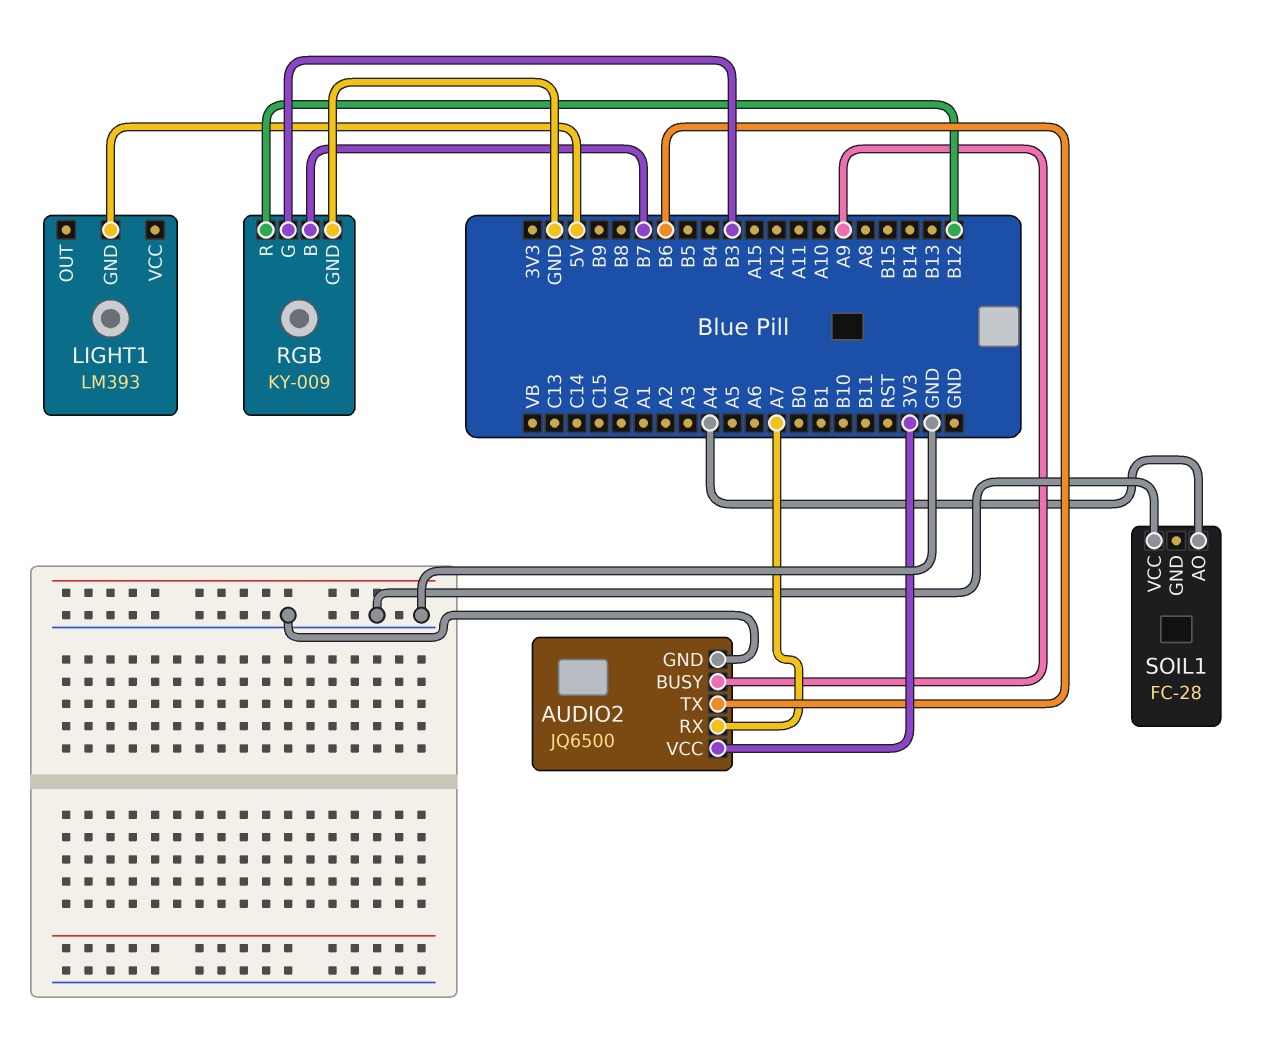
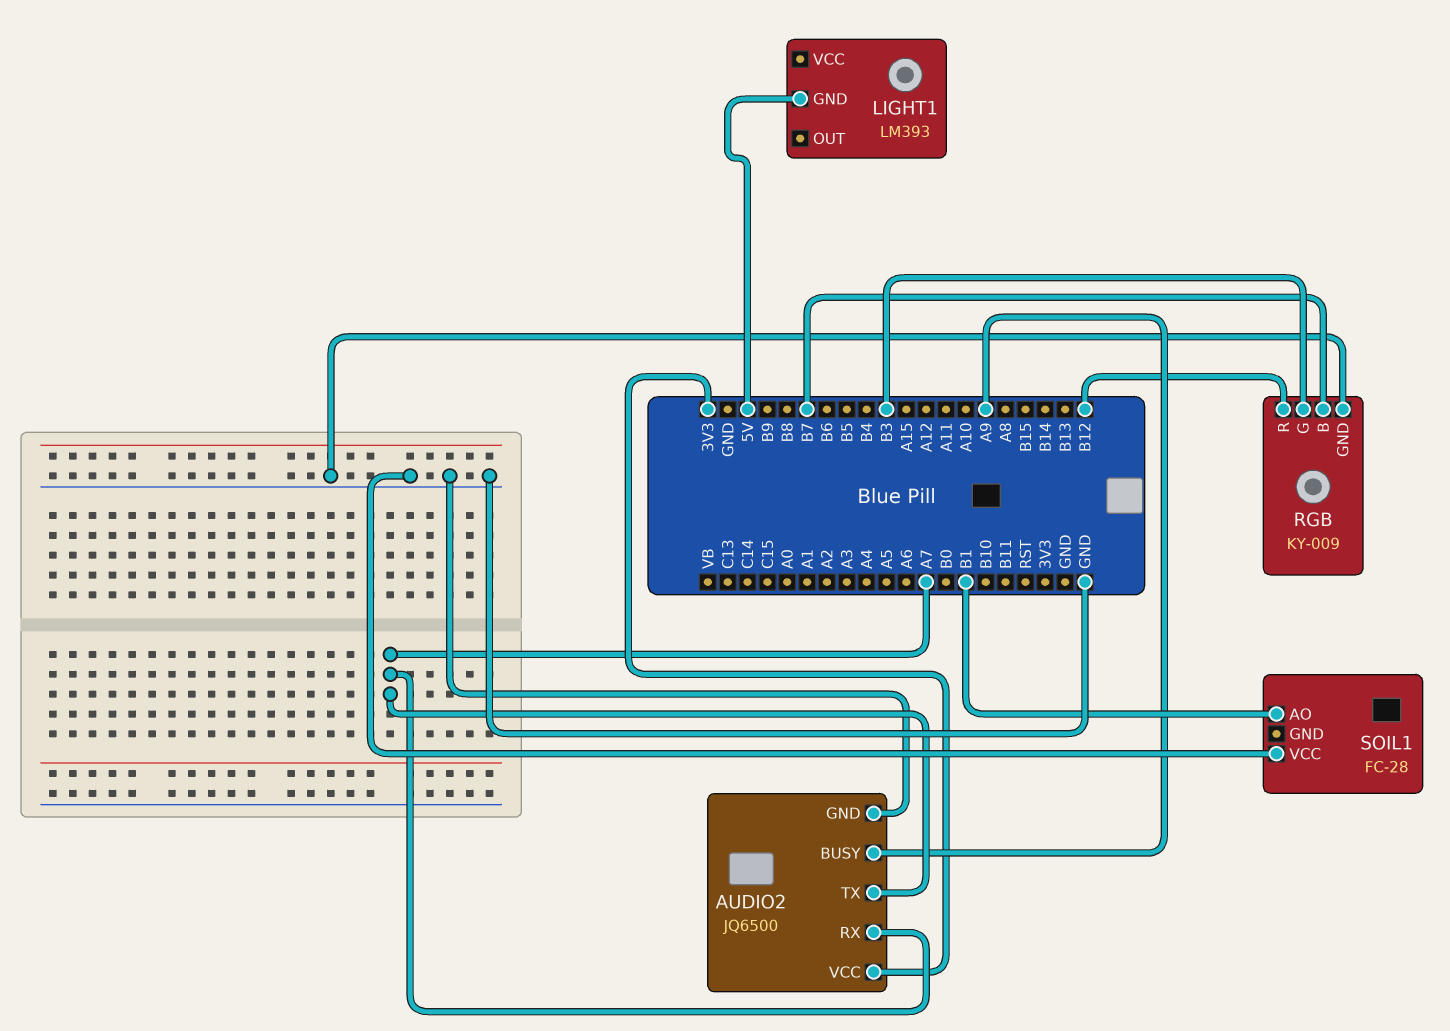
AUDIO2 pin TX: B6 -> A7
SOIL1 pin AO: A4 -> B1

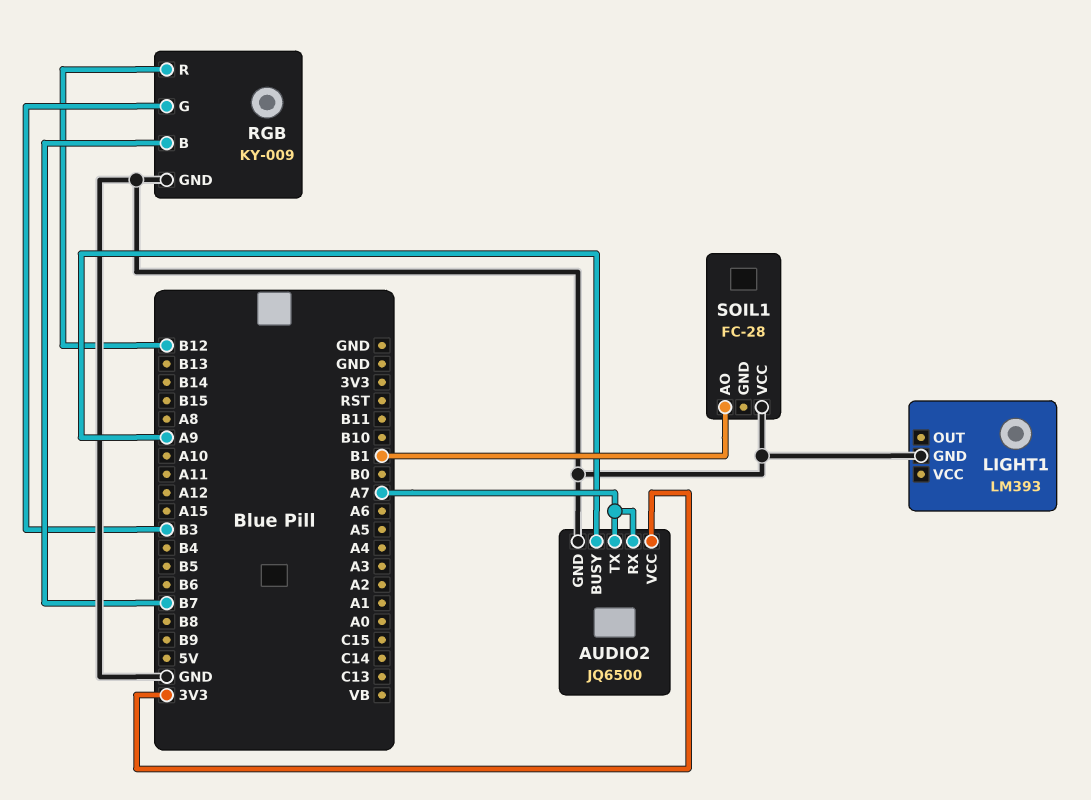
LIGHT1 pin GND: 5V -> GND

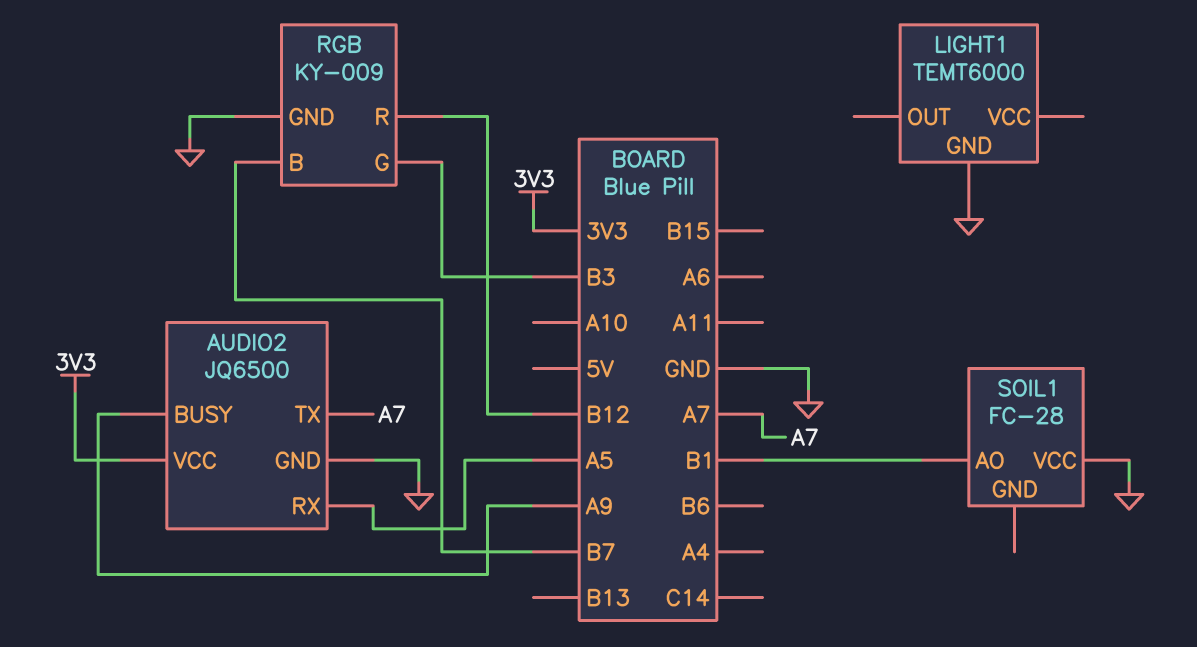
AUDIO2 pin RX: A7 -> A5
LIGHT1: LM393 -> TEMT6000

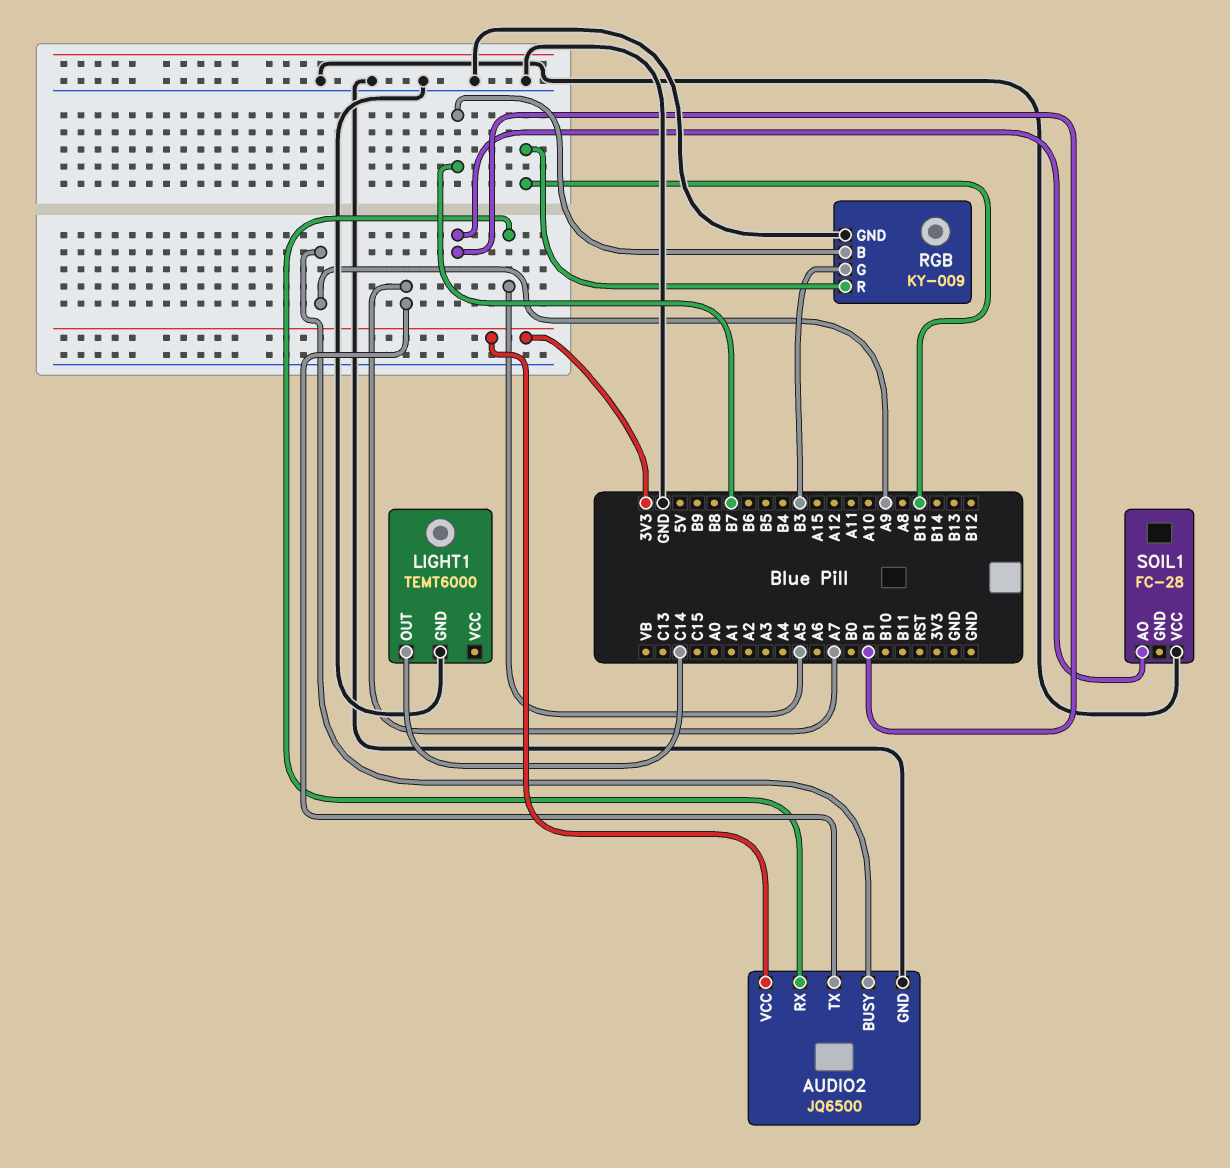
LIGHT1 pin OUT: none -> C14
RGB pin R: B12 -> B15

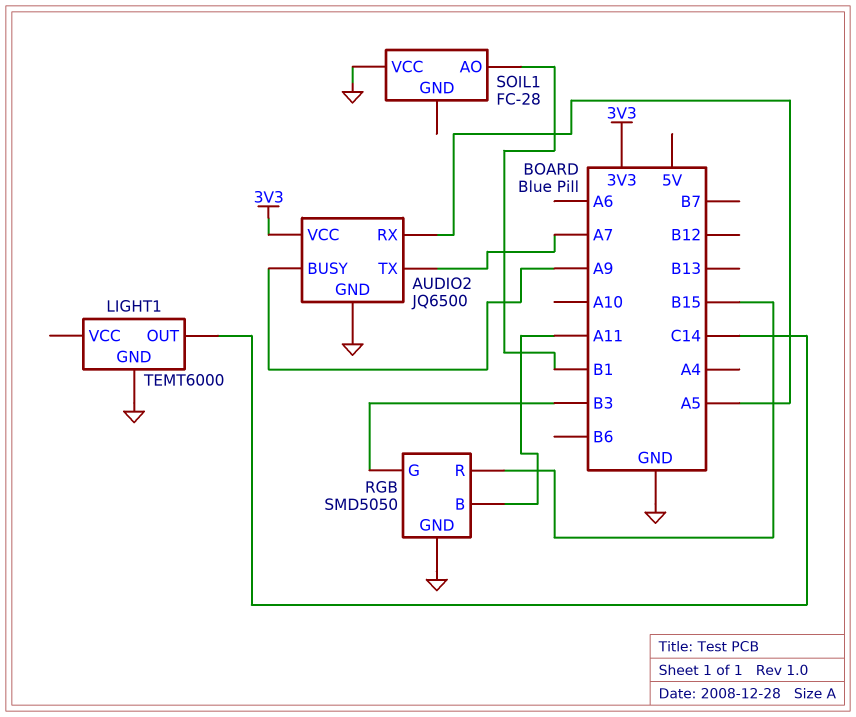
RGB: KY-009 -> SMD5050
RGB pin B: B7 -> A11

